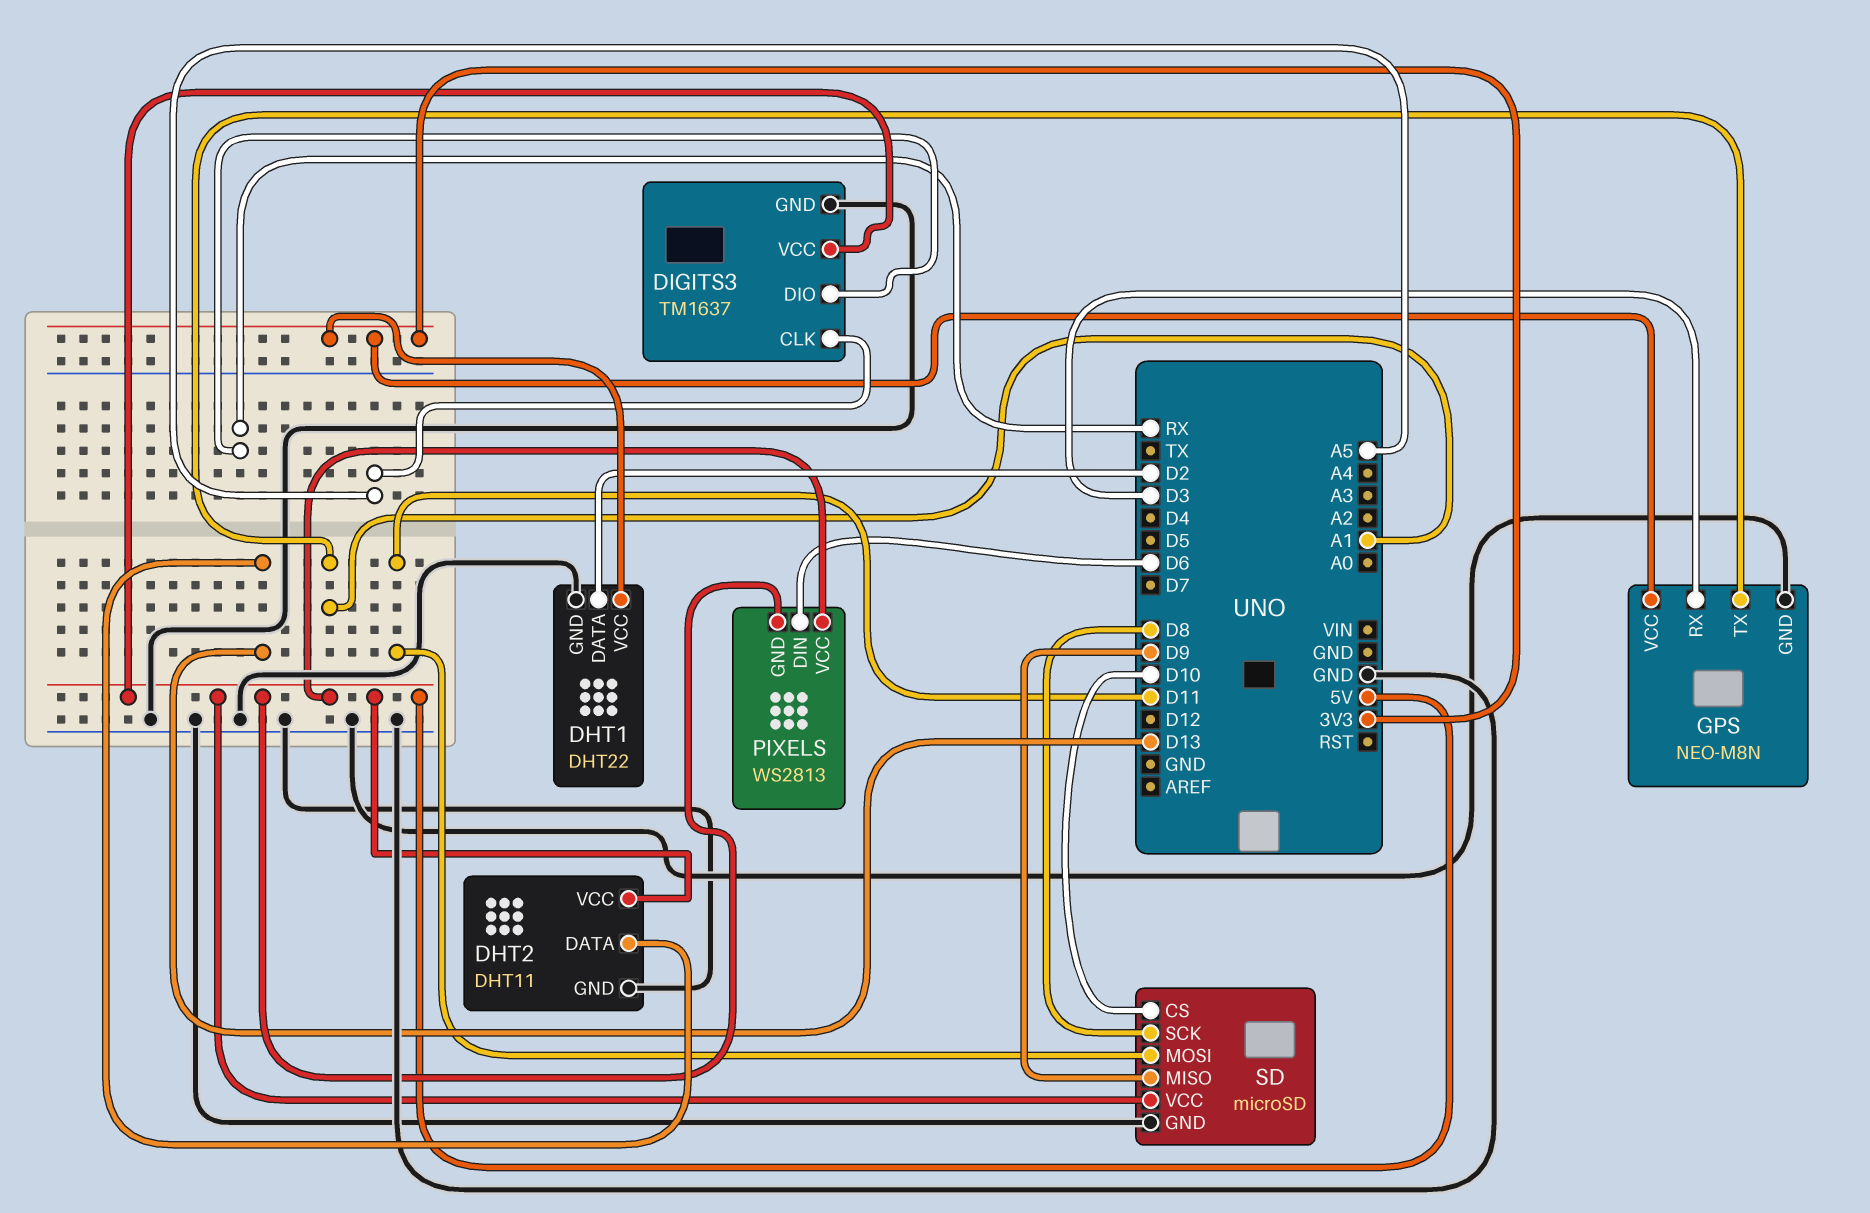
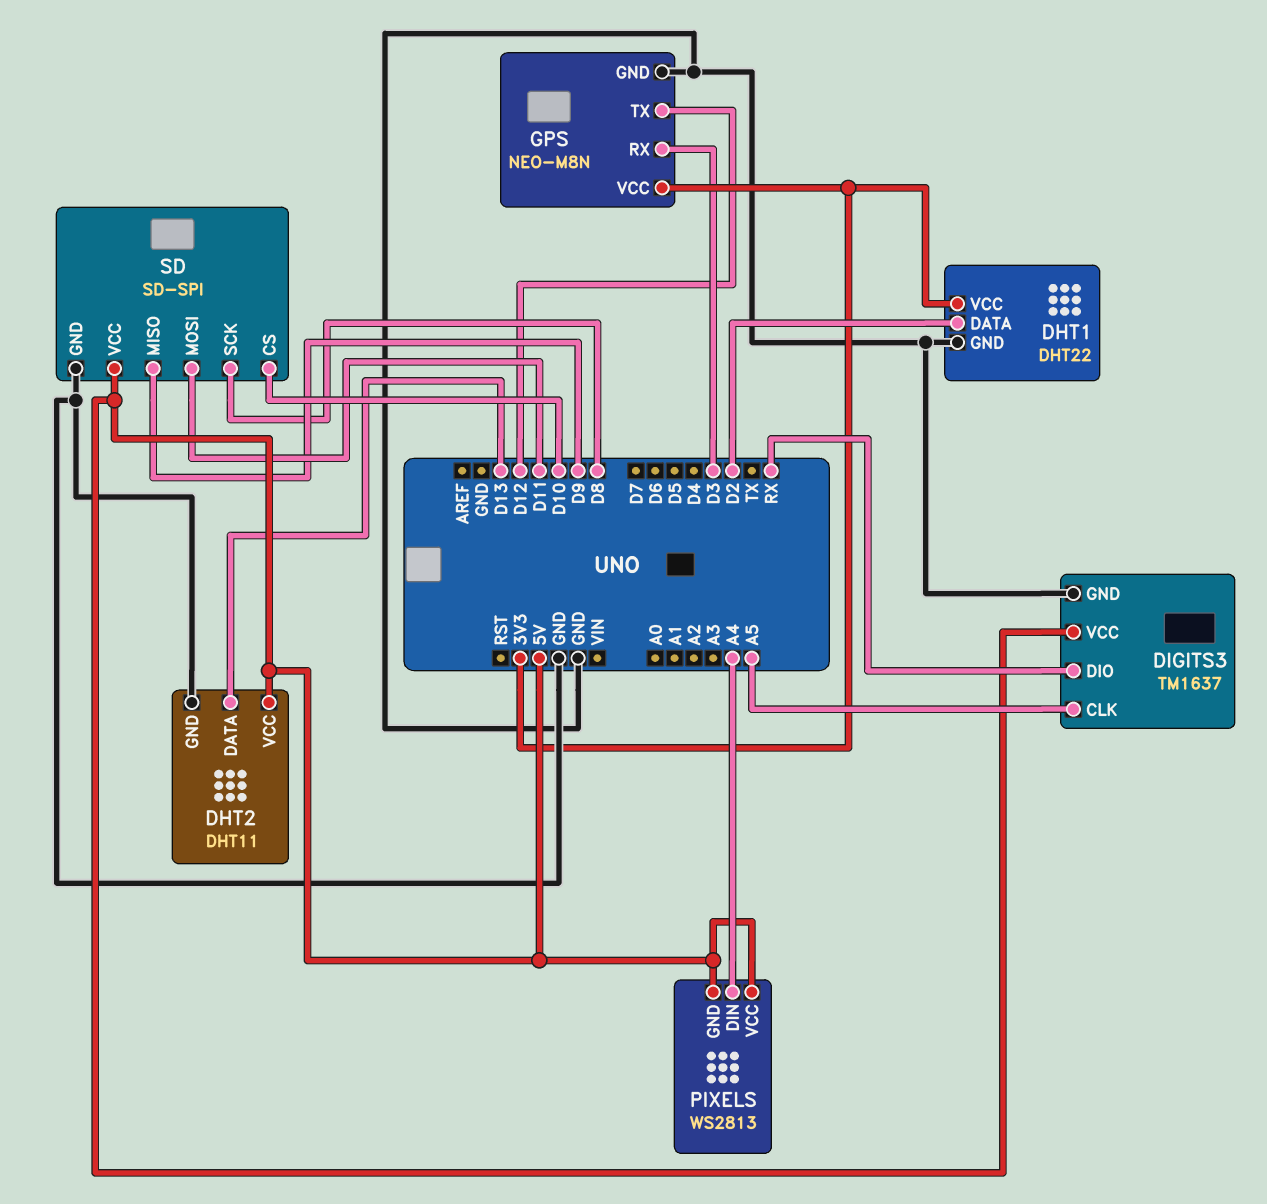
GPS pin TX: A1 -> D12
PIXELS pin DIN: D6 -> A4
SD: microSD -> SD-SPI

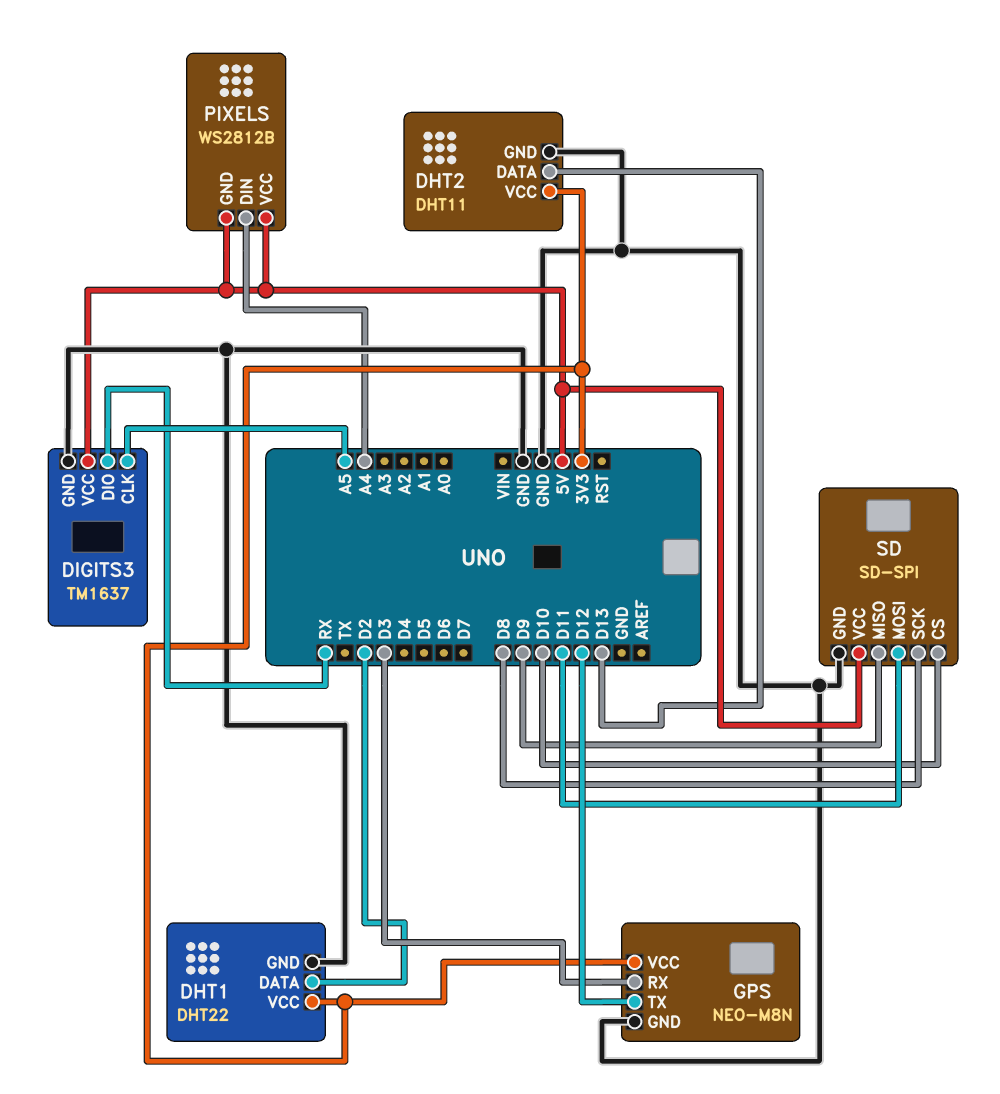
DHT2 pin VCC: 5V -> 3V3
PIXELS: WS2813 -> WS2812B

